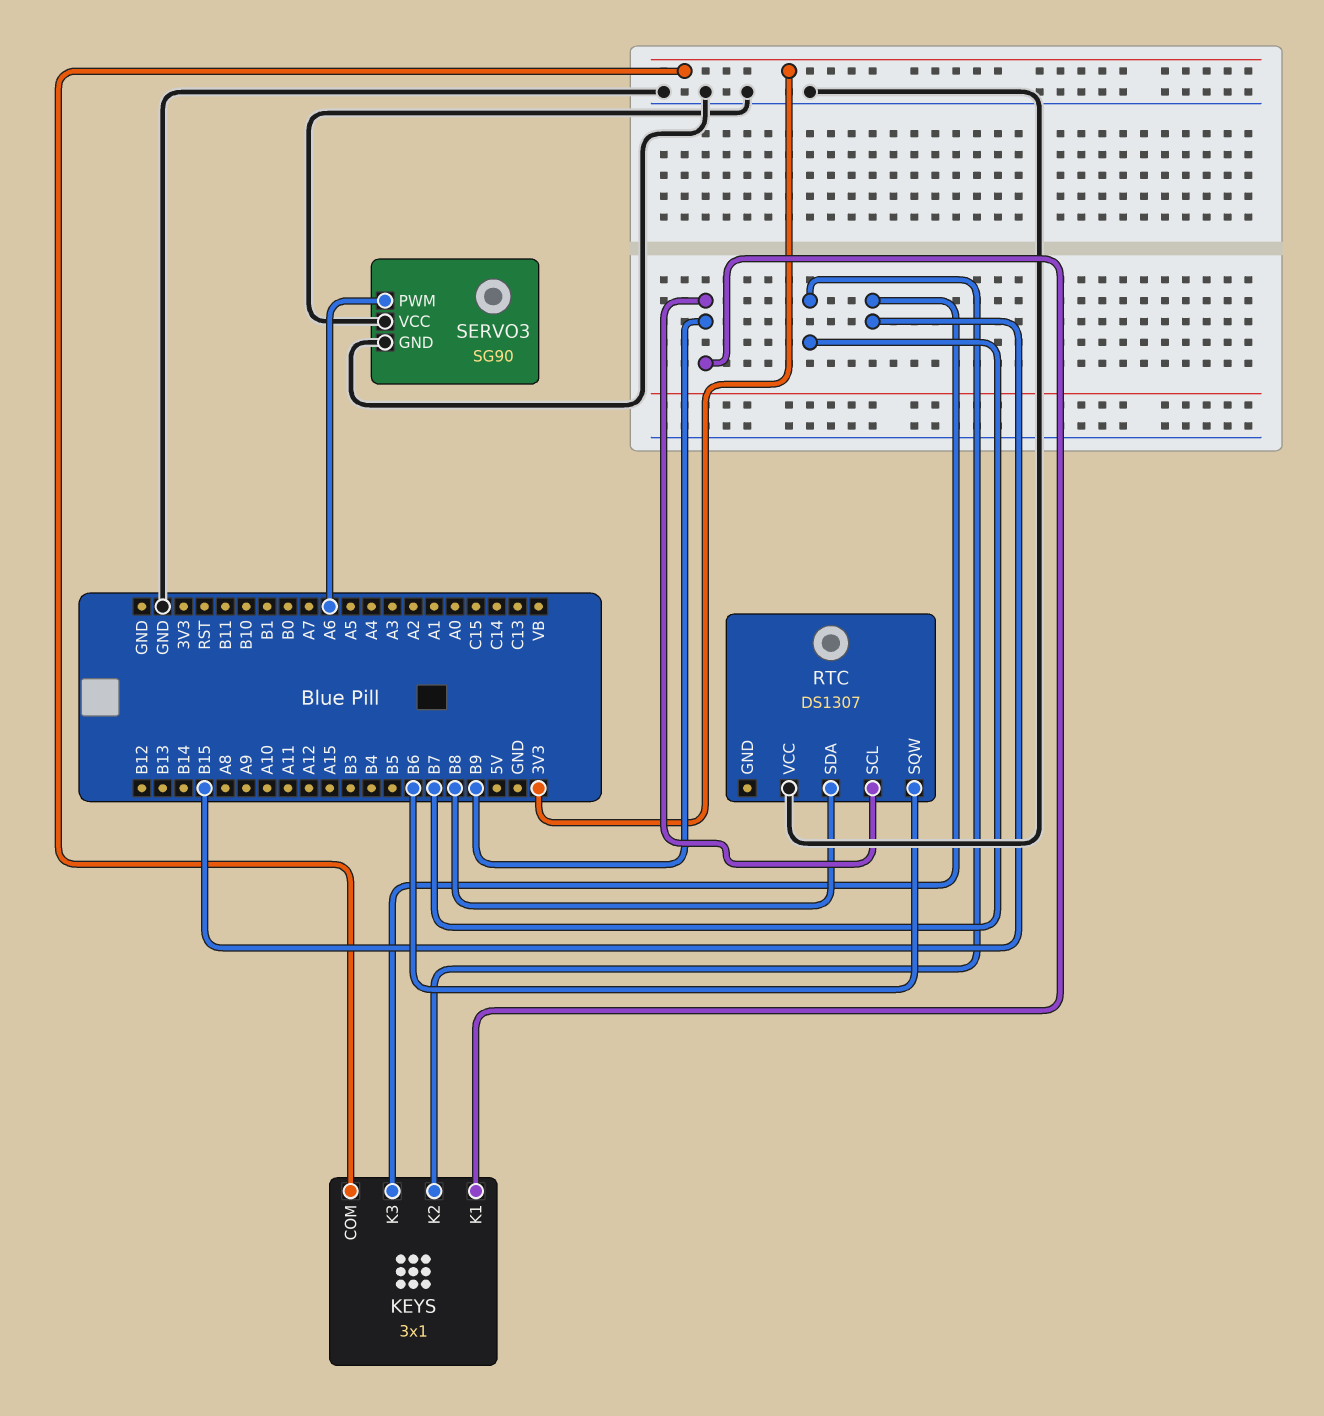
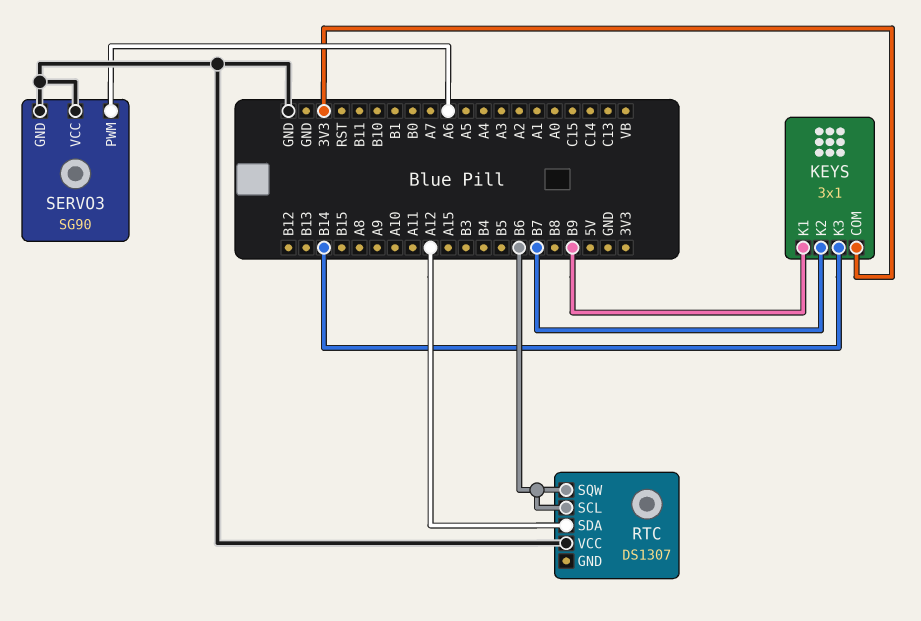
KEYS pin K3: B15 -> B14
RTC pin SCL: B9 -> B6
RTC pin SDA: B8 -> A12

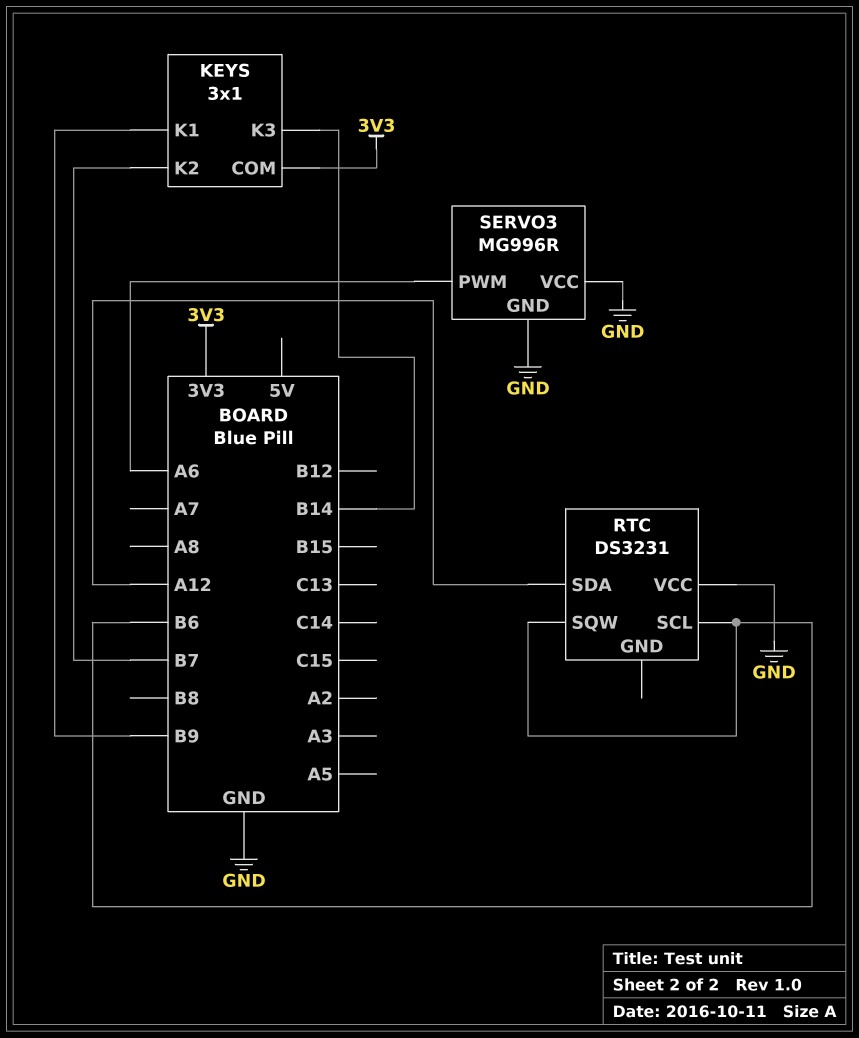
RTC: DS1307 -> DS3231
SERVO3: SG90 -> MG996R

